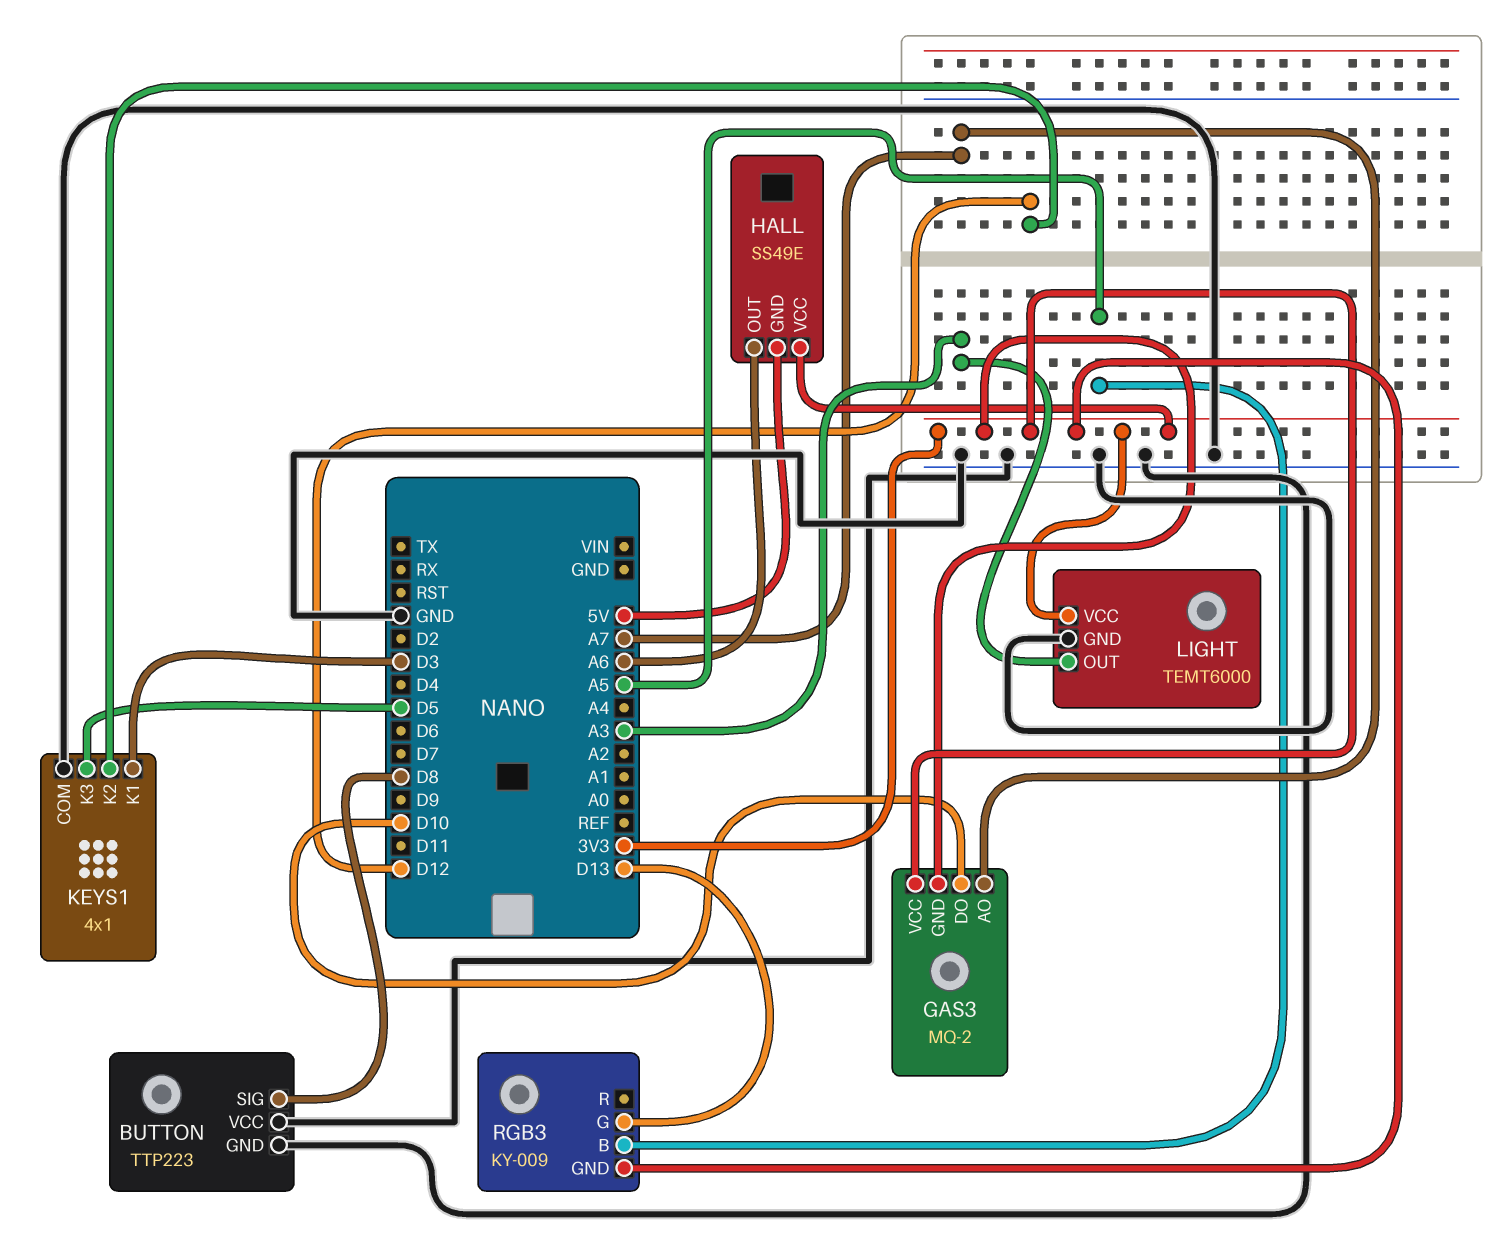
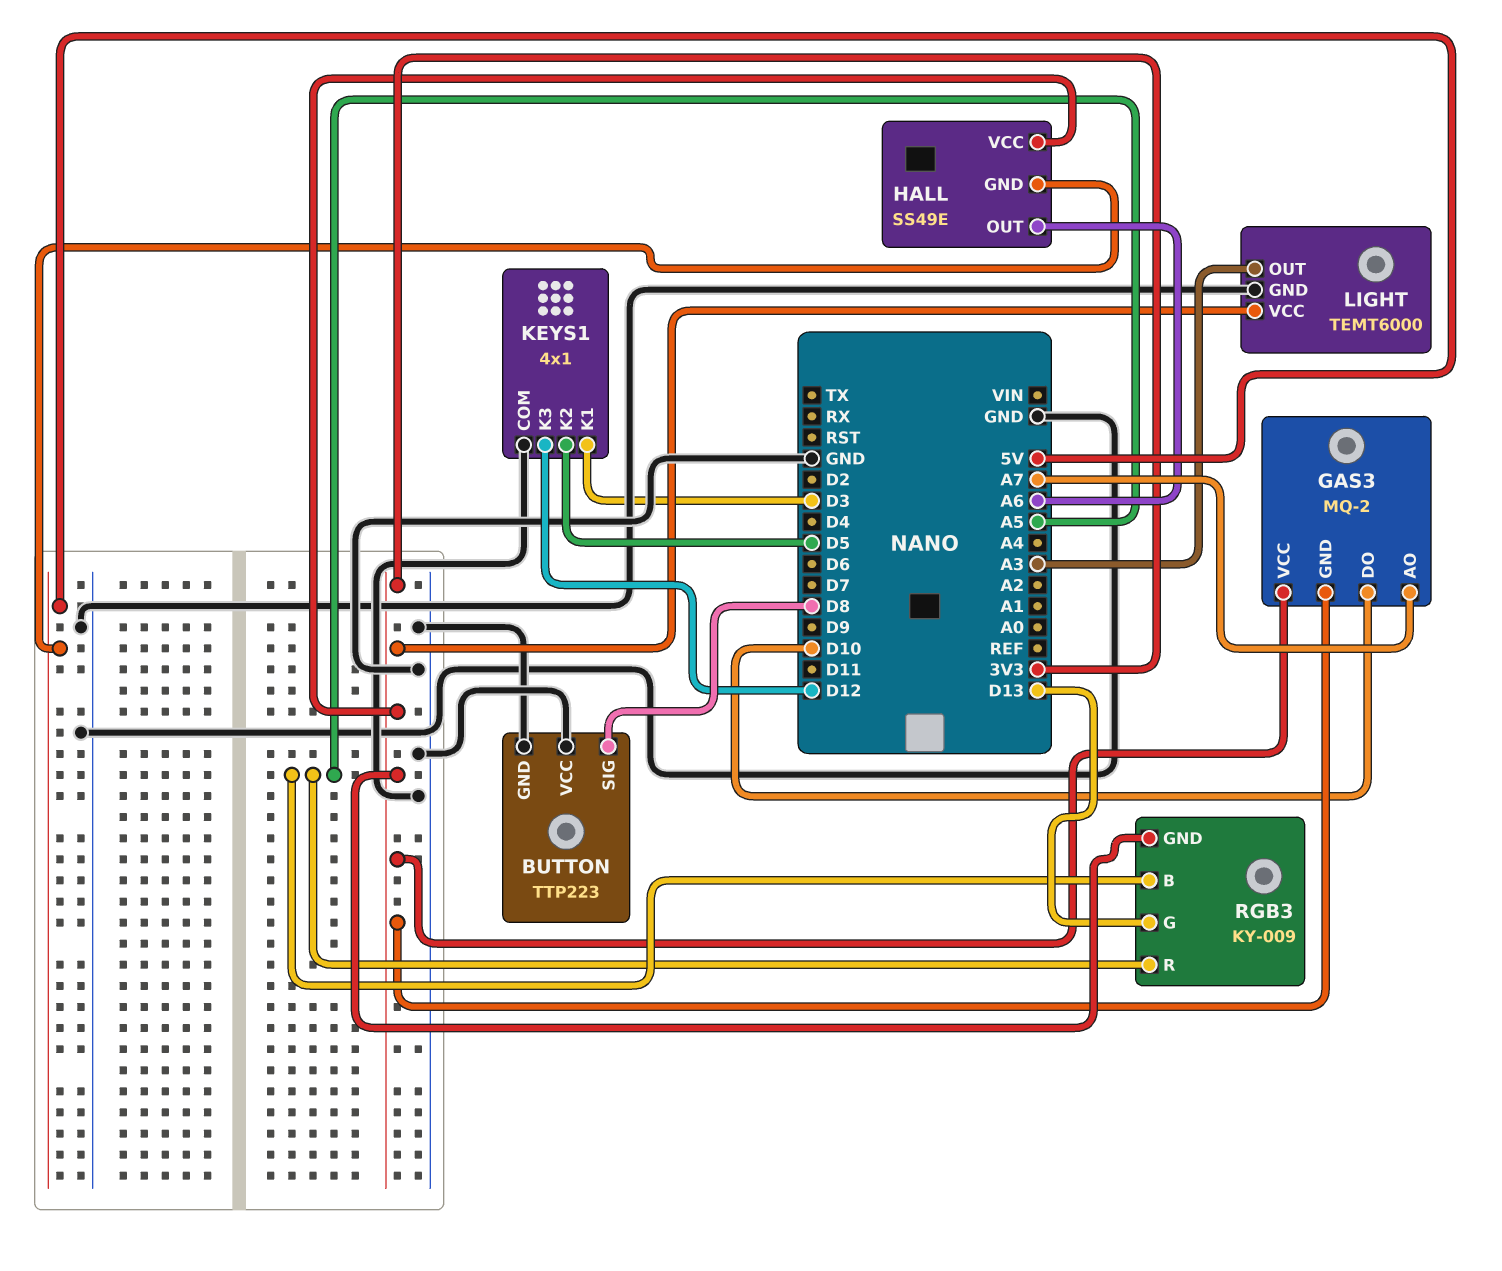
KEYS1 pin K2: D12 -> D5
KEYS1 pin K3: D5 -> D12
RGB3 pin R: none -> A5

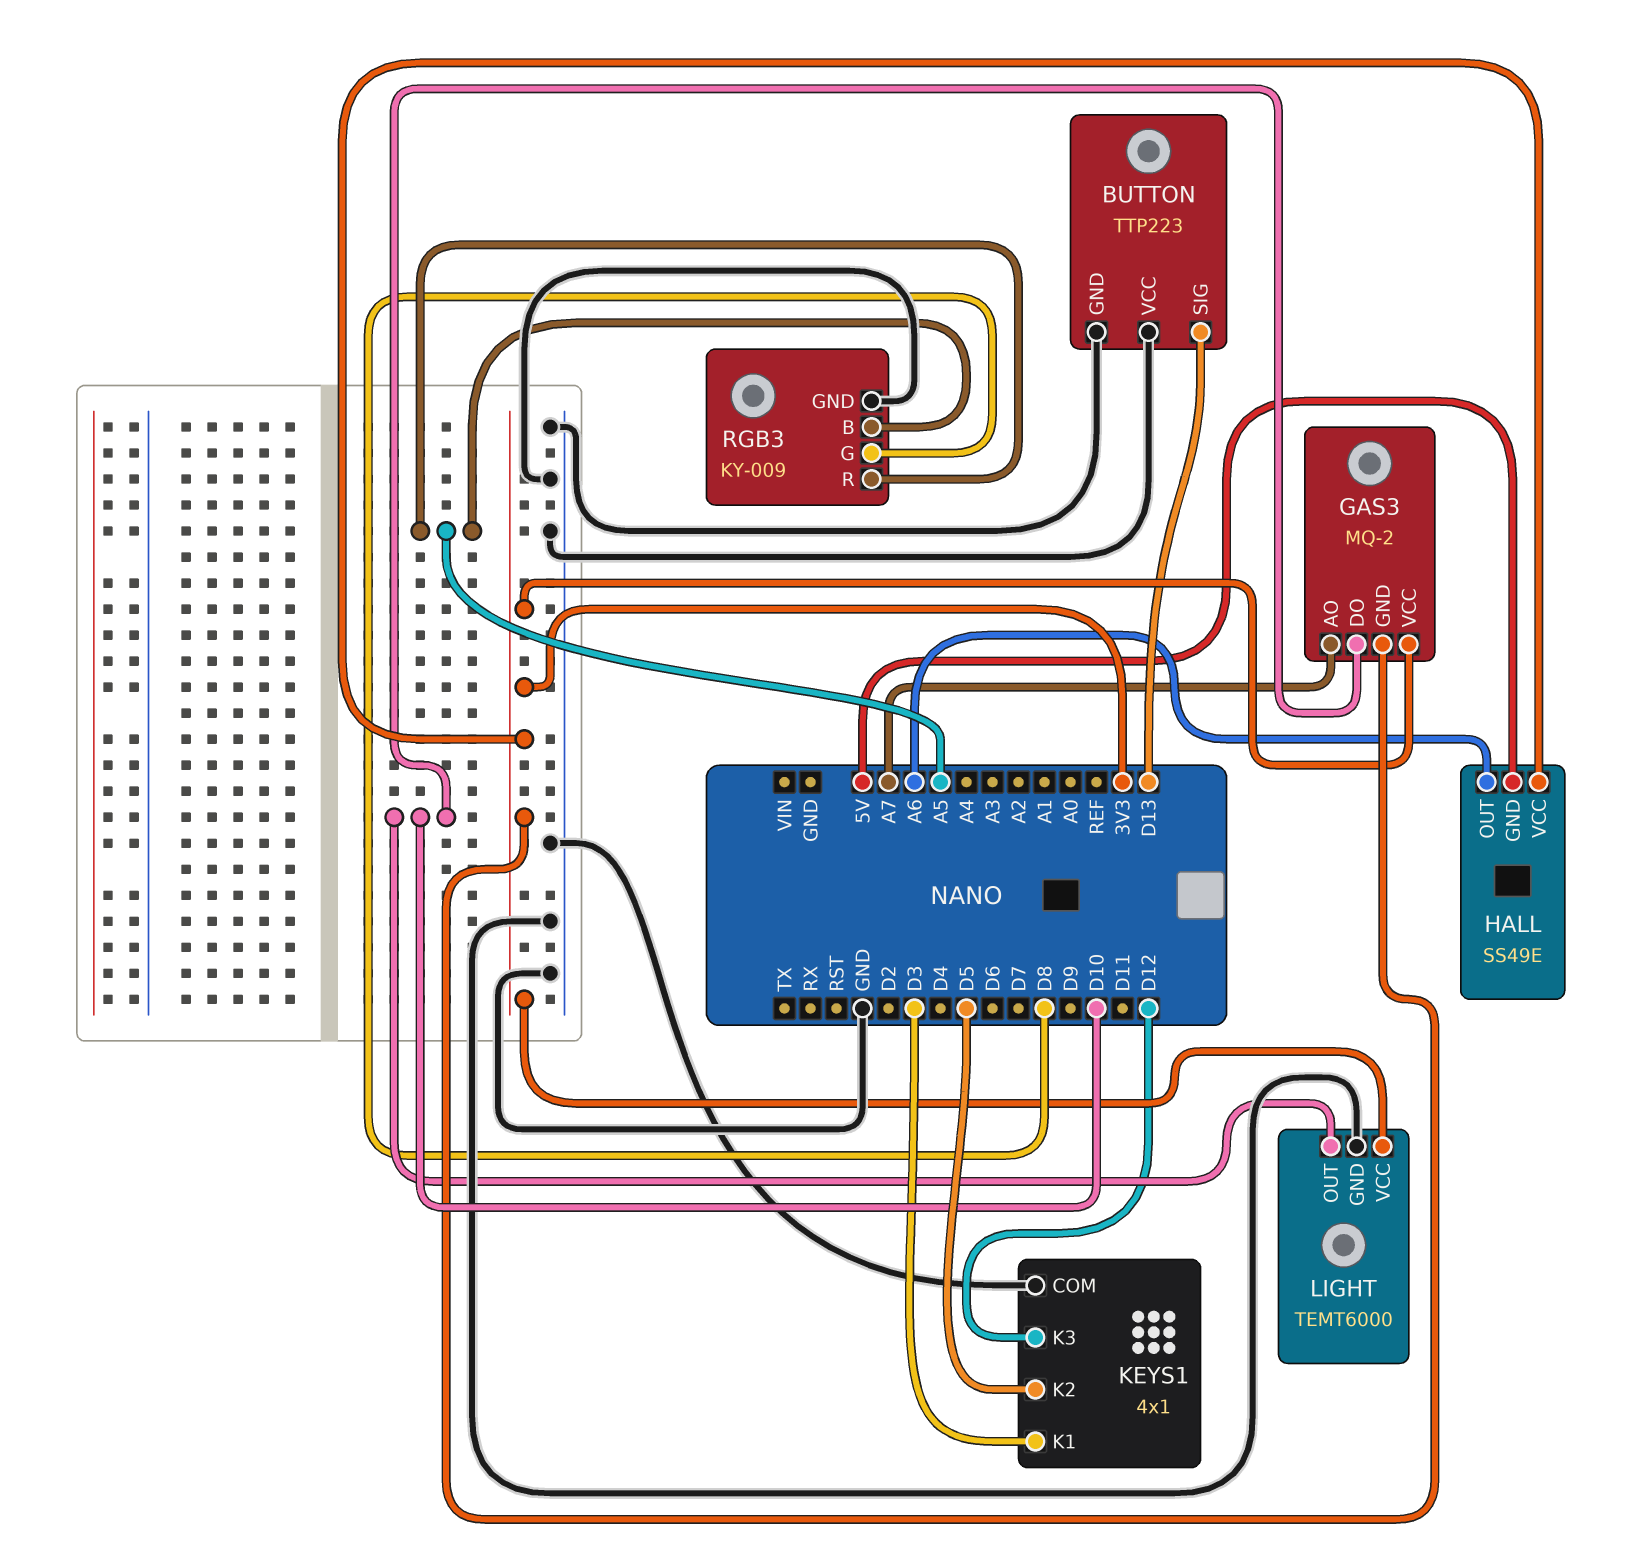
BUTTON pin SIG: D8 -> D13
LIGHT pin OUT: A3 -> D10
RGB3 pin G: D13 -> D8
RGB3 pin GND: 3V3 -> GND

